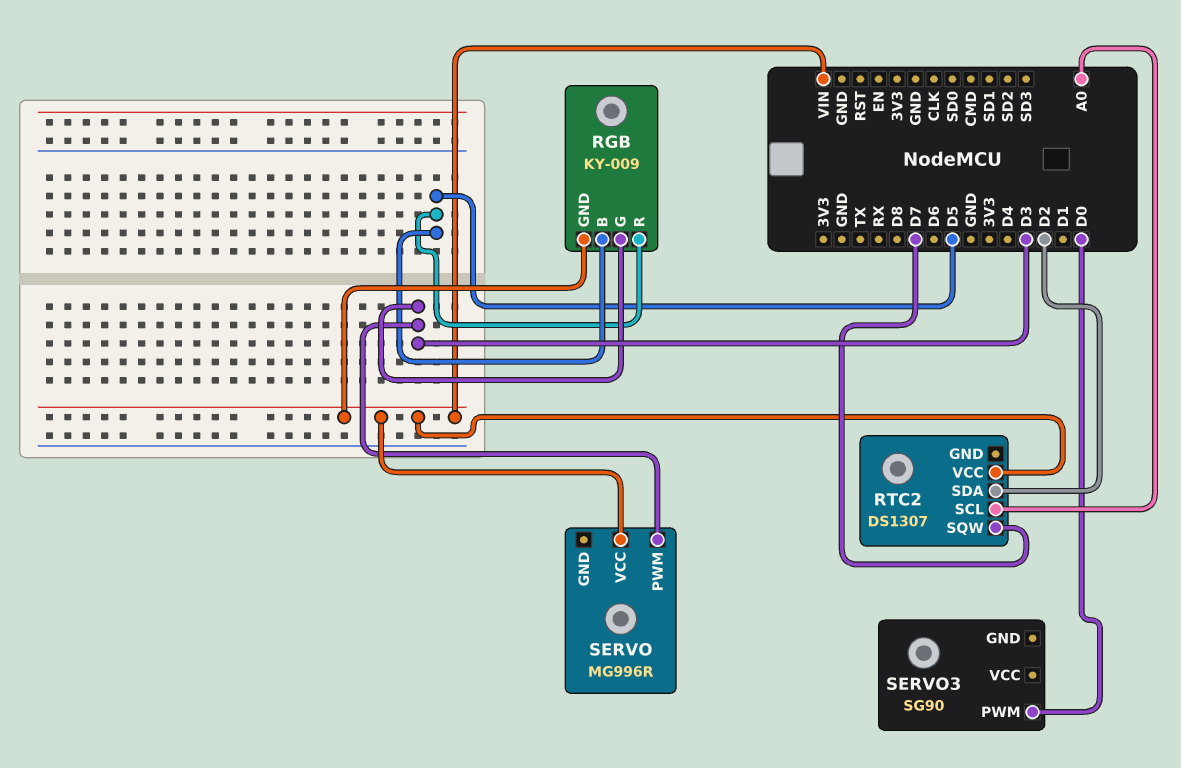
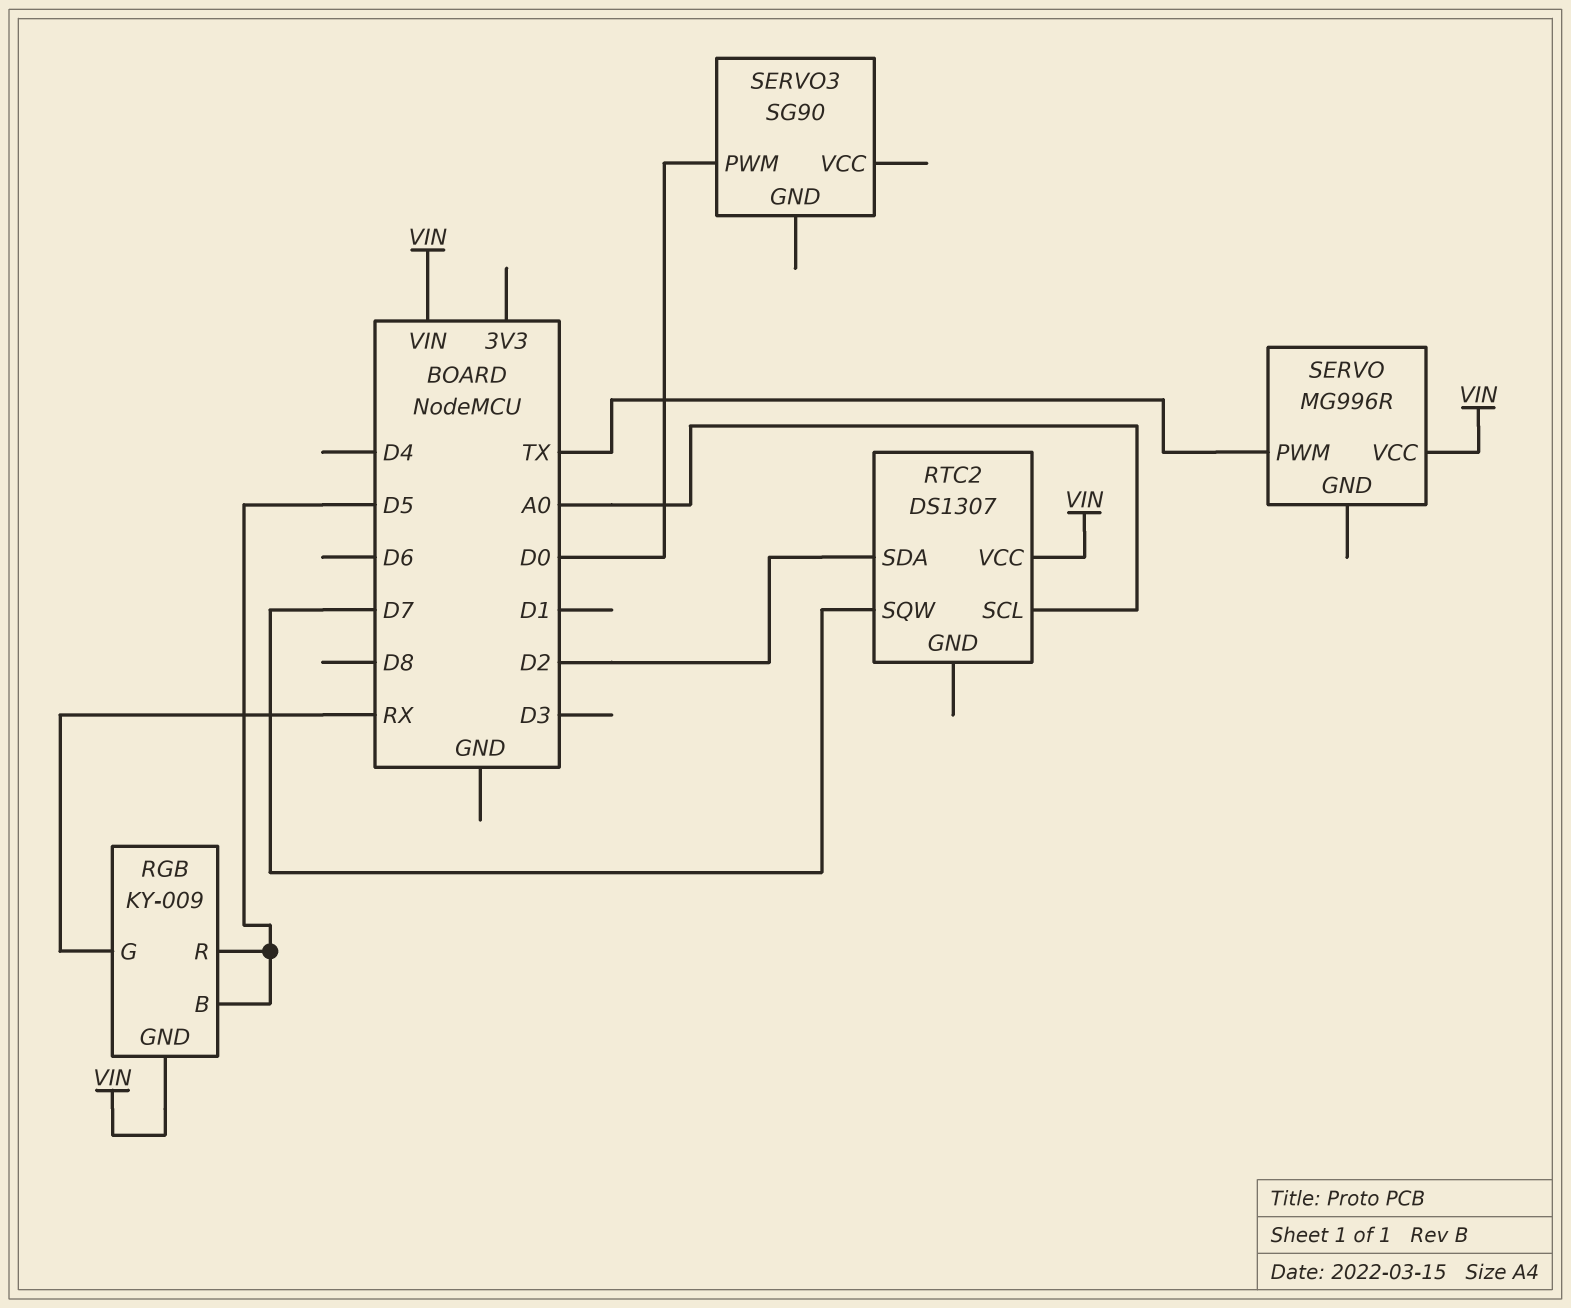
RGB pin G: D3 -> RX
SERVO pin PWM: D3 -> TX

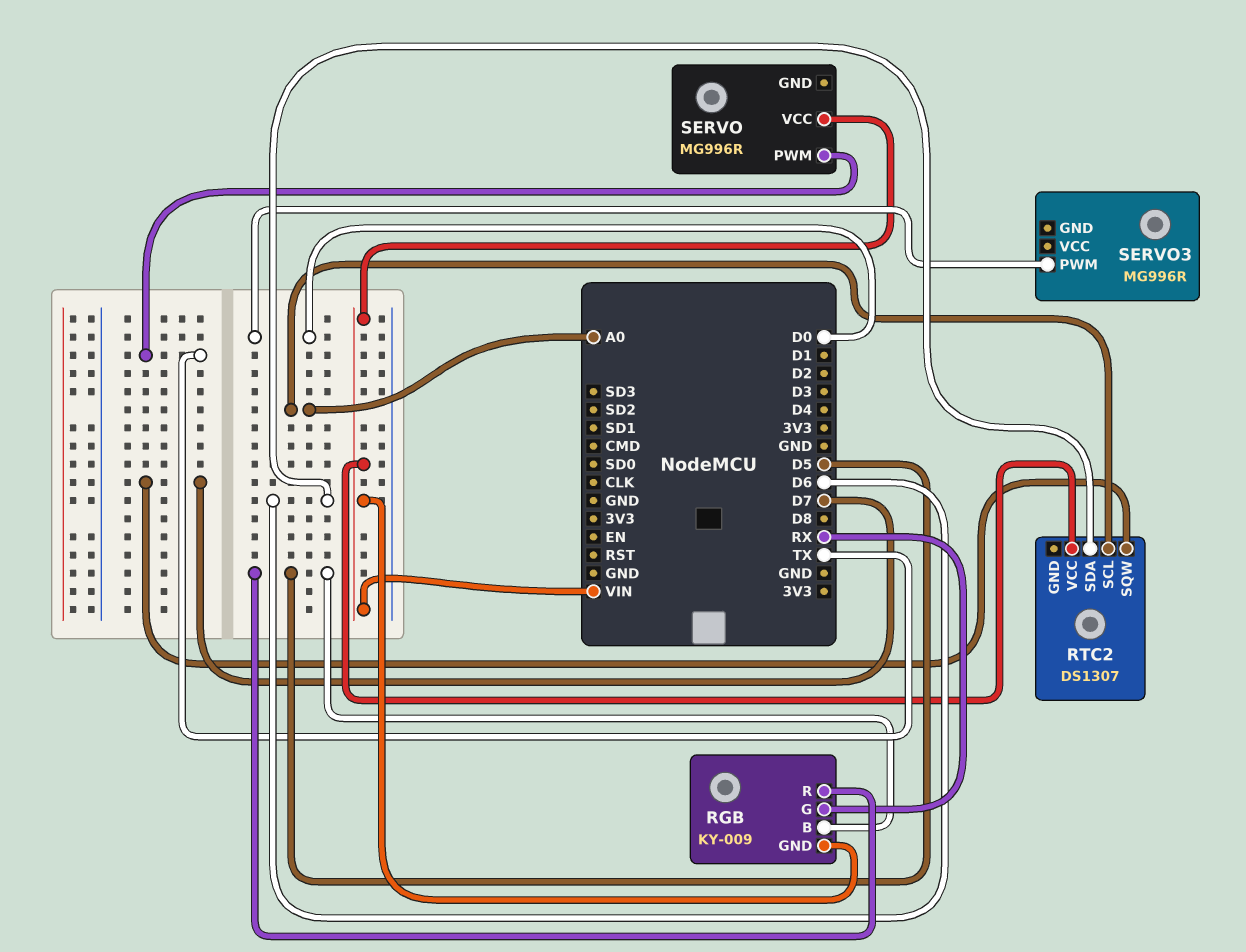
RTC2 pin SDA: D2 -> D6
SERVO3: SG90 -> MG996R

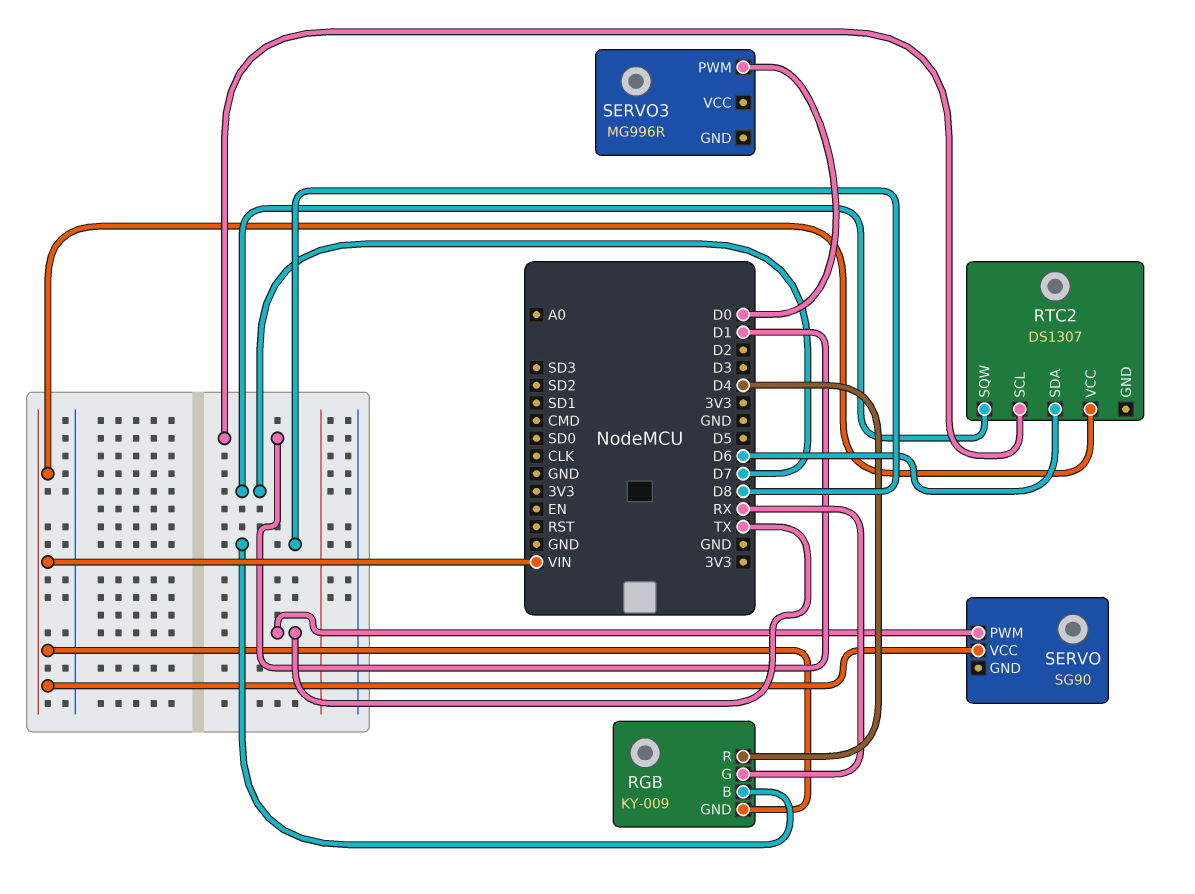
RGB pin B: D5 -> D8
RGB pin R: D5 -> D4
RTC2 pin SCL: A0 -> D1
SERVO: MG996R -> SG90

